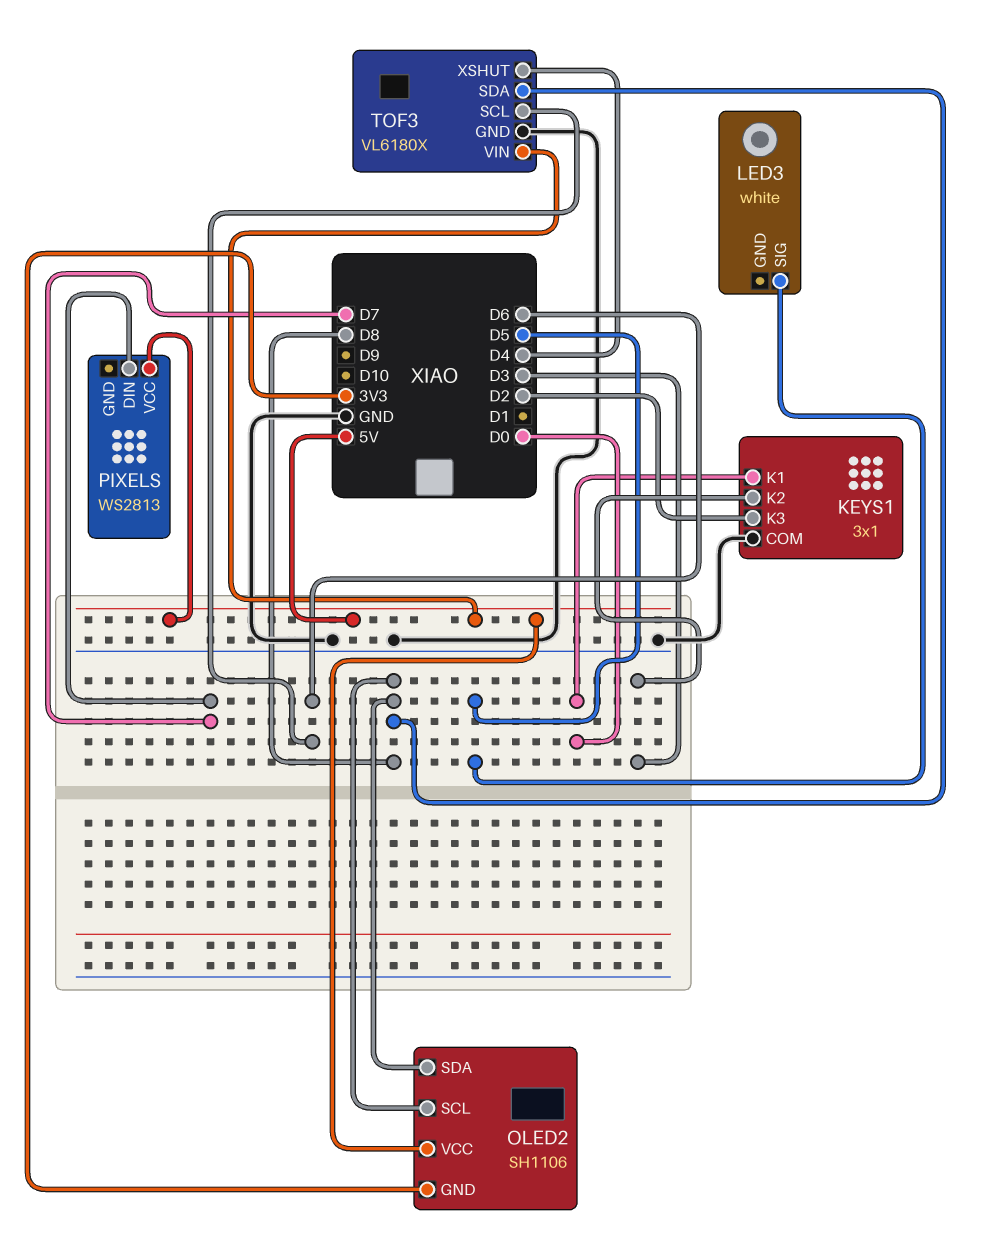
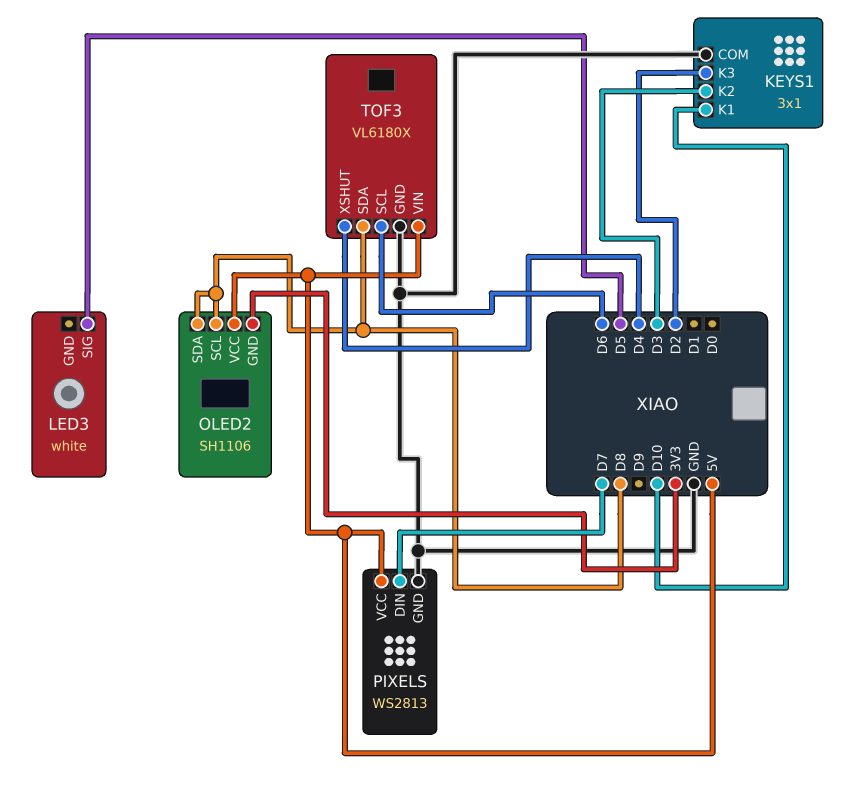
KEYS1 pin K1: D0 -> D10
PIXELS pin GND: none -> GND

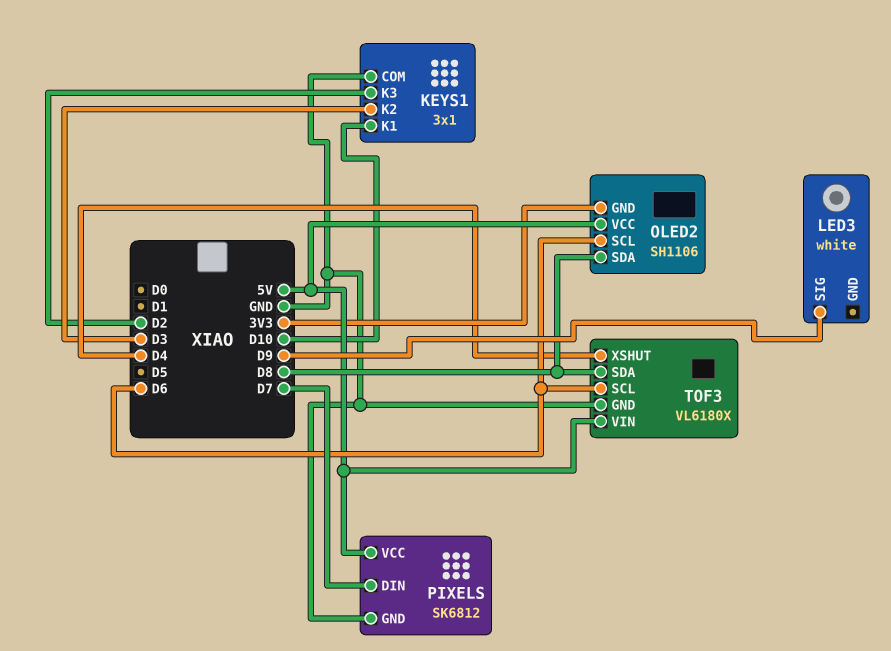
LED3 pin SIG: D5 -> D9
OLED2 pin SCL: D8 -> D6
PIXELS: WS2813 -> SK6812

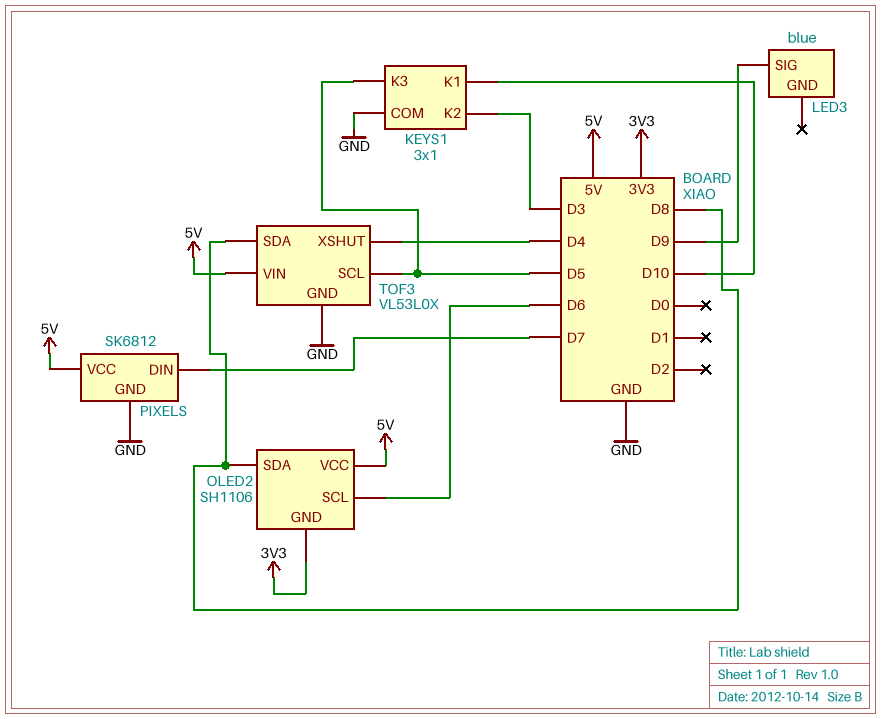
KEYS1 pin K3: D2 -> D5
LED3: white -> blue
TOF3: VL6180X -> VL53L0X
TOF3 pin SCL: D6 -> D5

